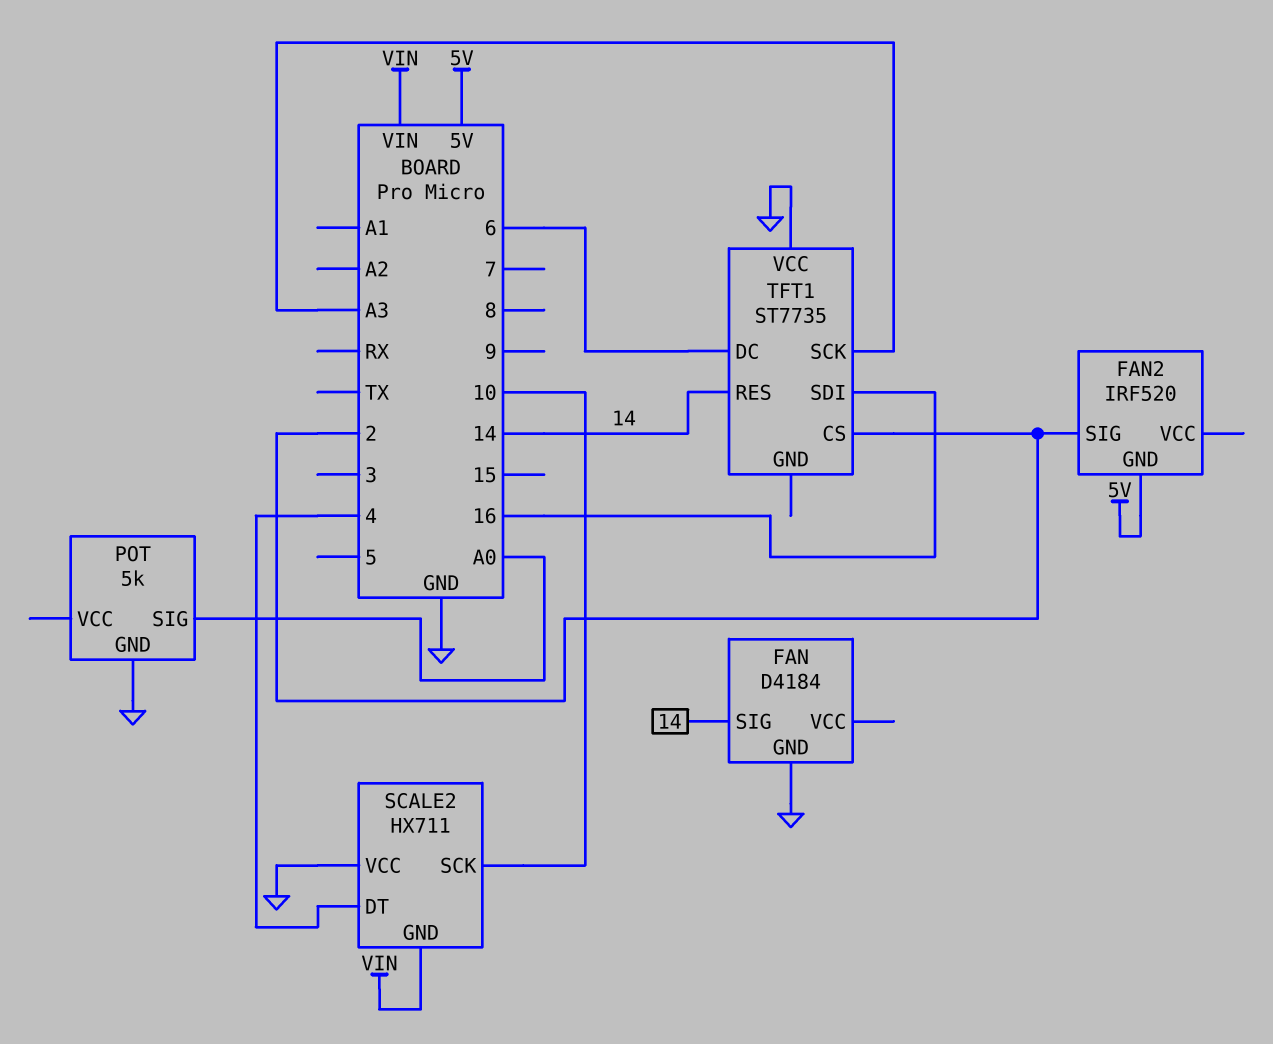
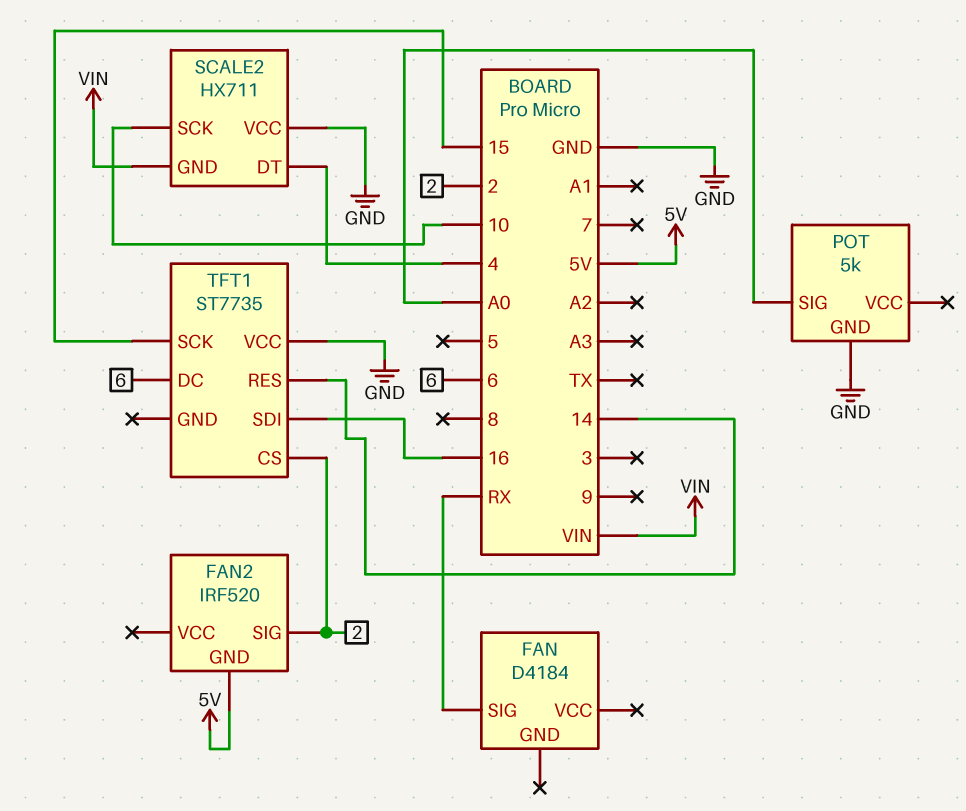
FAN pin GND: GND -> none
FAN pin SIG: 14 -> RX
TFT1 pin SCK: A3 -> 15

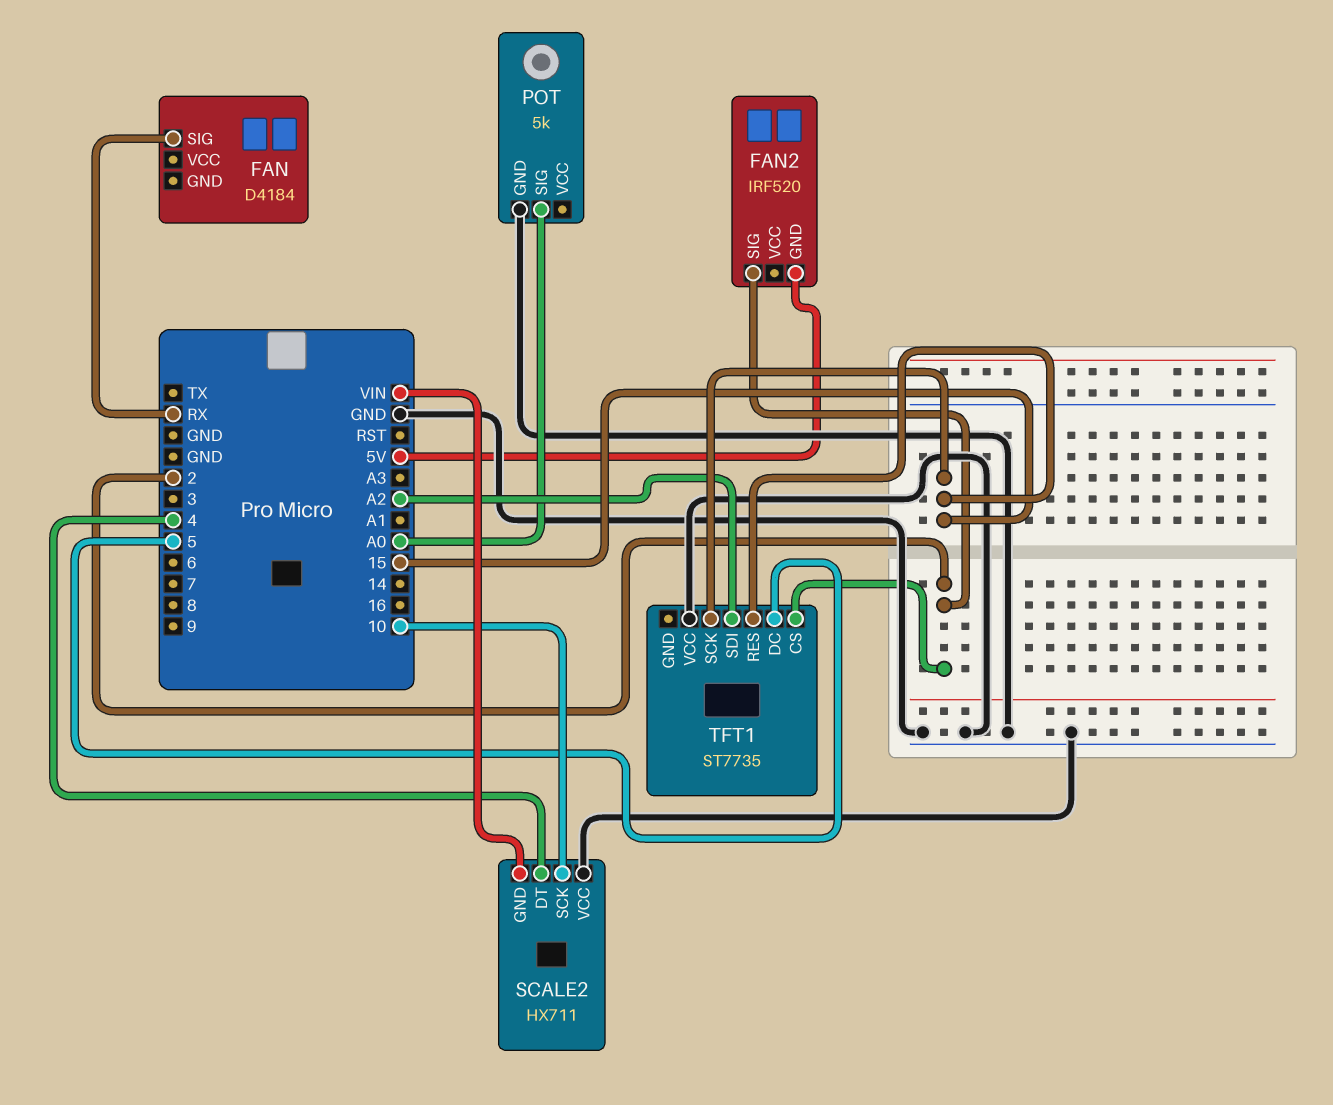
TFT1 pin DC: 6 -> 5
TFT1 pin RES: 14 -> 15
TFT1 pin SDI: 16 -> A2

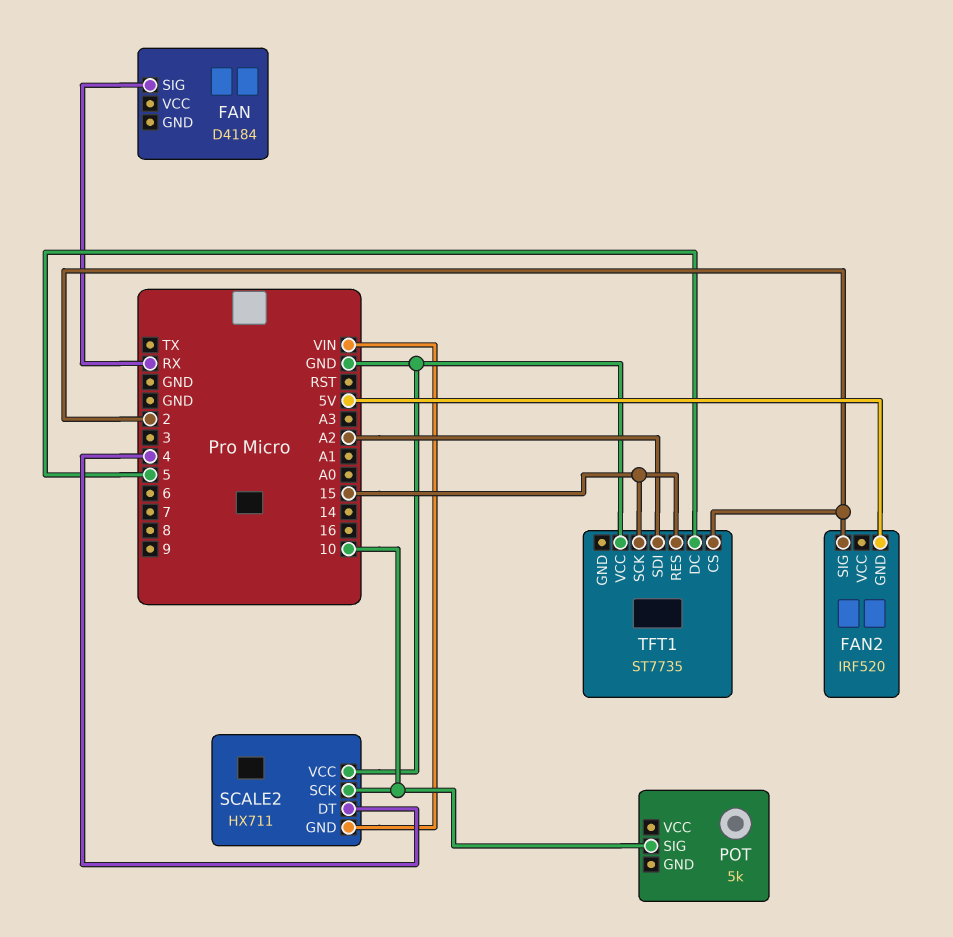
POT pin GND: GND -> none
POT pin SIG: A0 -> 10

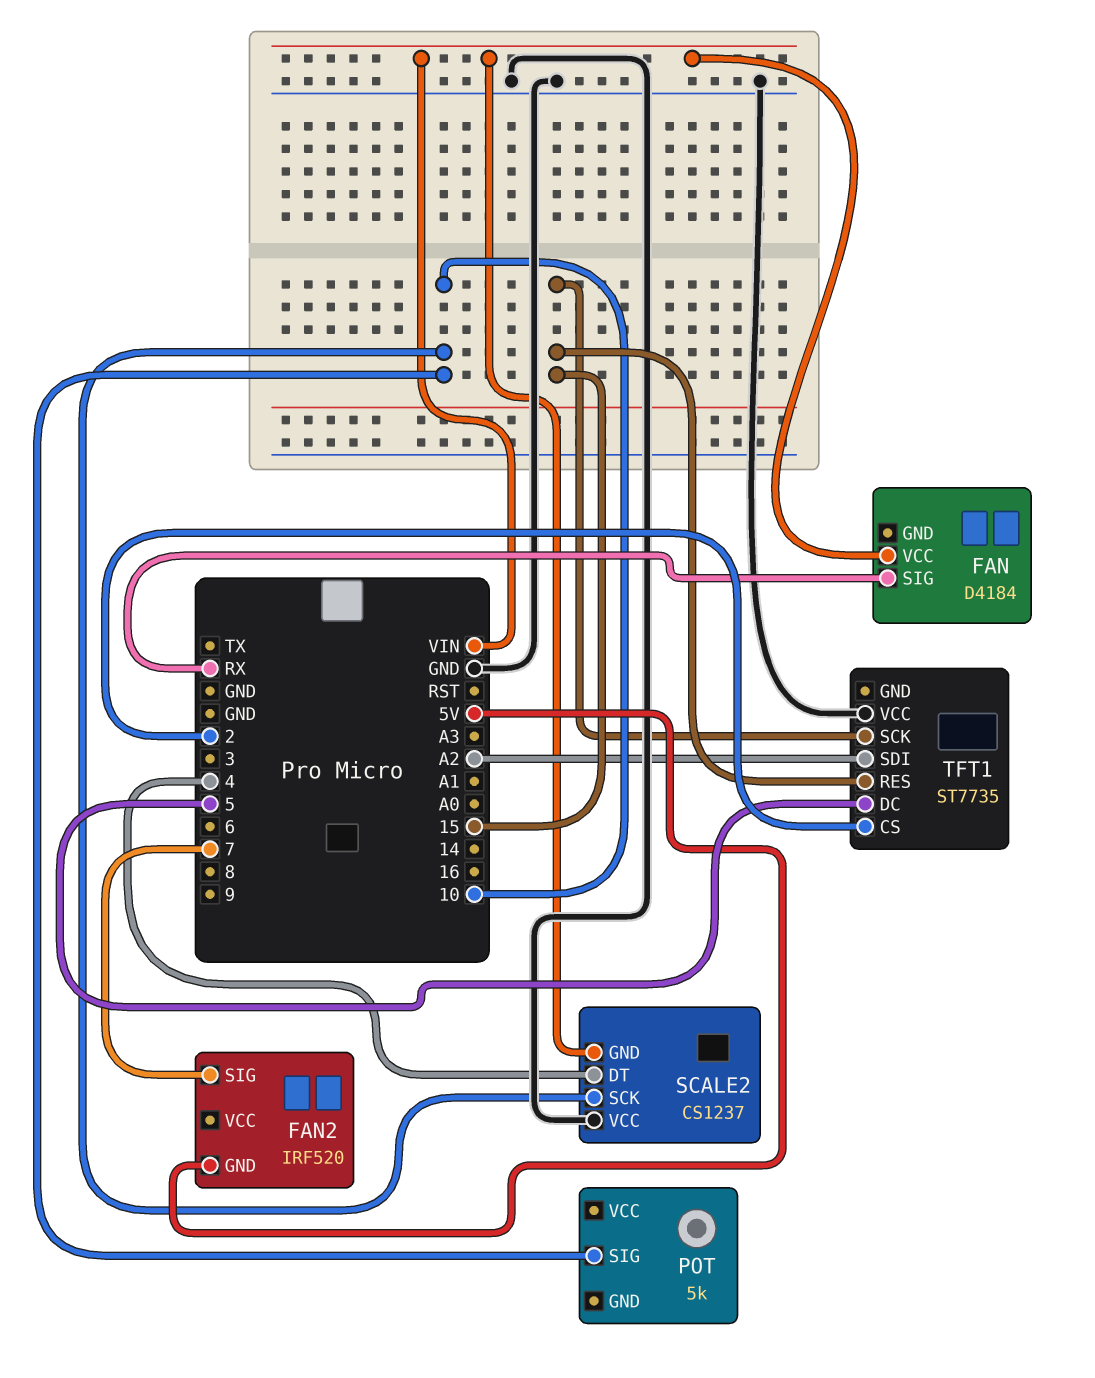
FAN pin VCC: none -> VIN
FAN2 pin SIG: 2 -> 7
SCALE2: HX711 -> CS1237

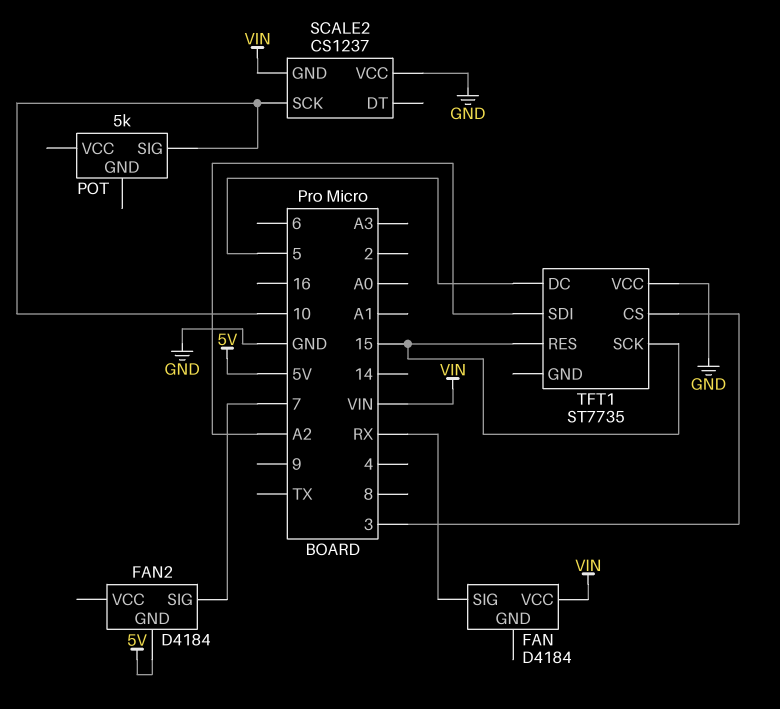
FAN2: IRF520 -> D4184
SCALE2 pin DT: 4 -> none
TFT1 pin CS: 2 -> 3

